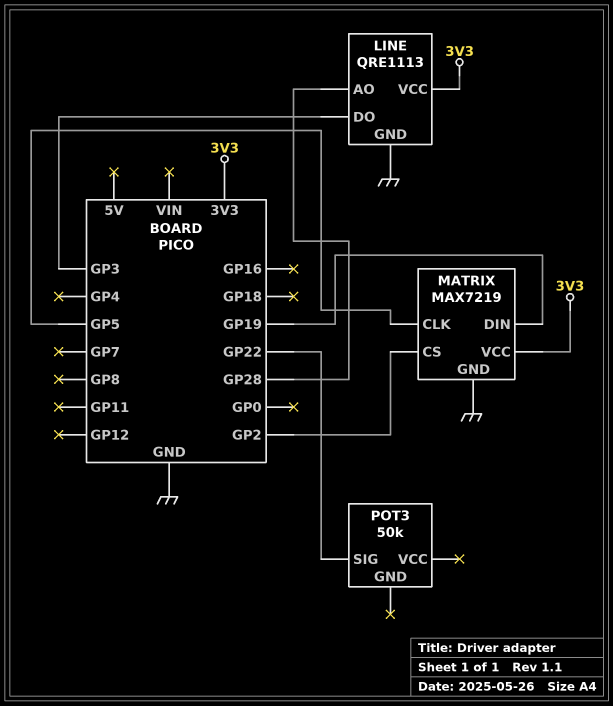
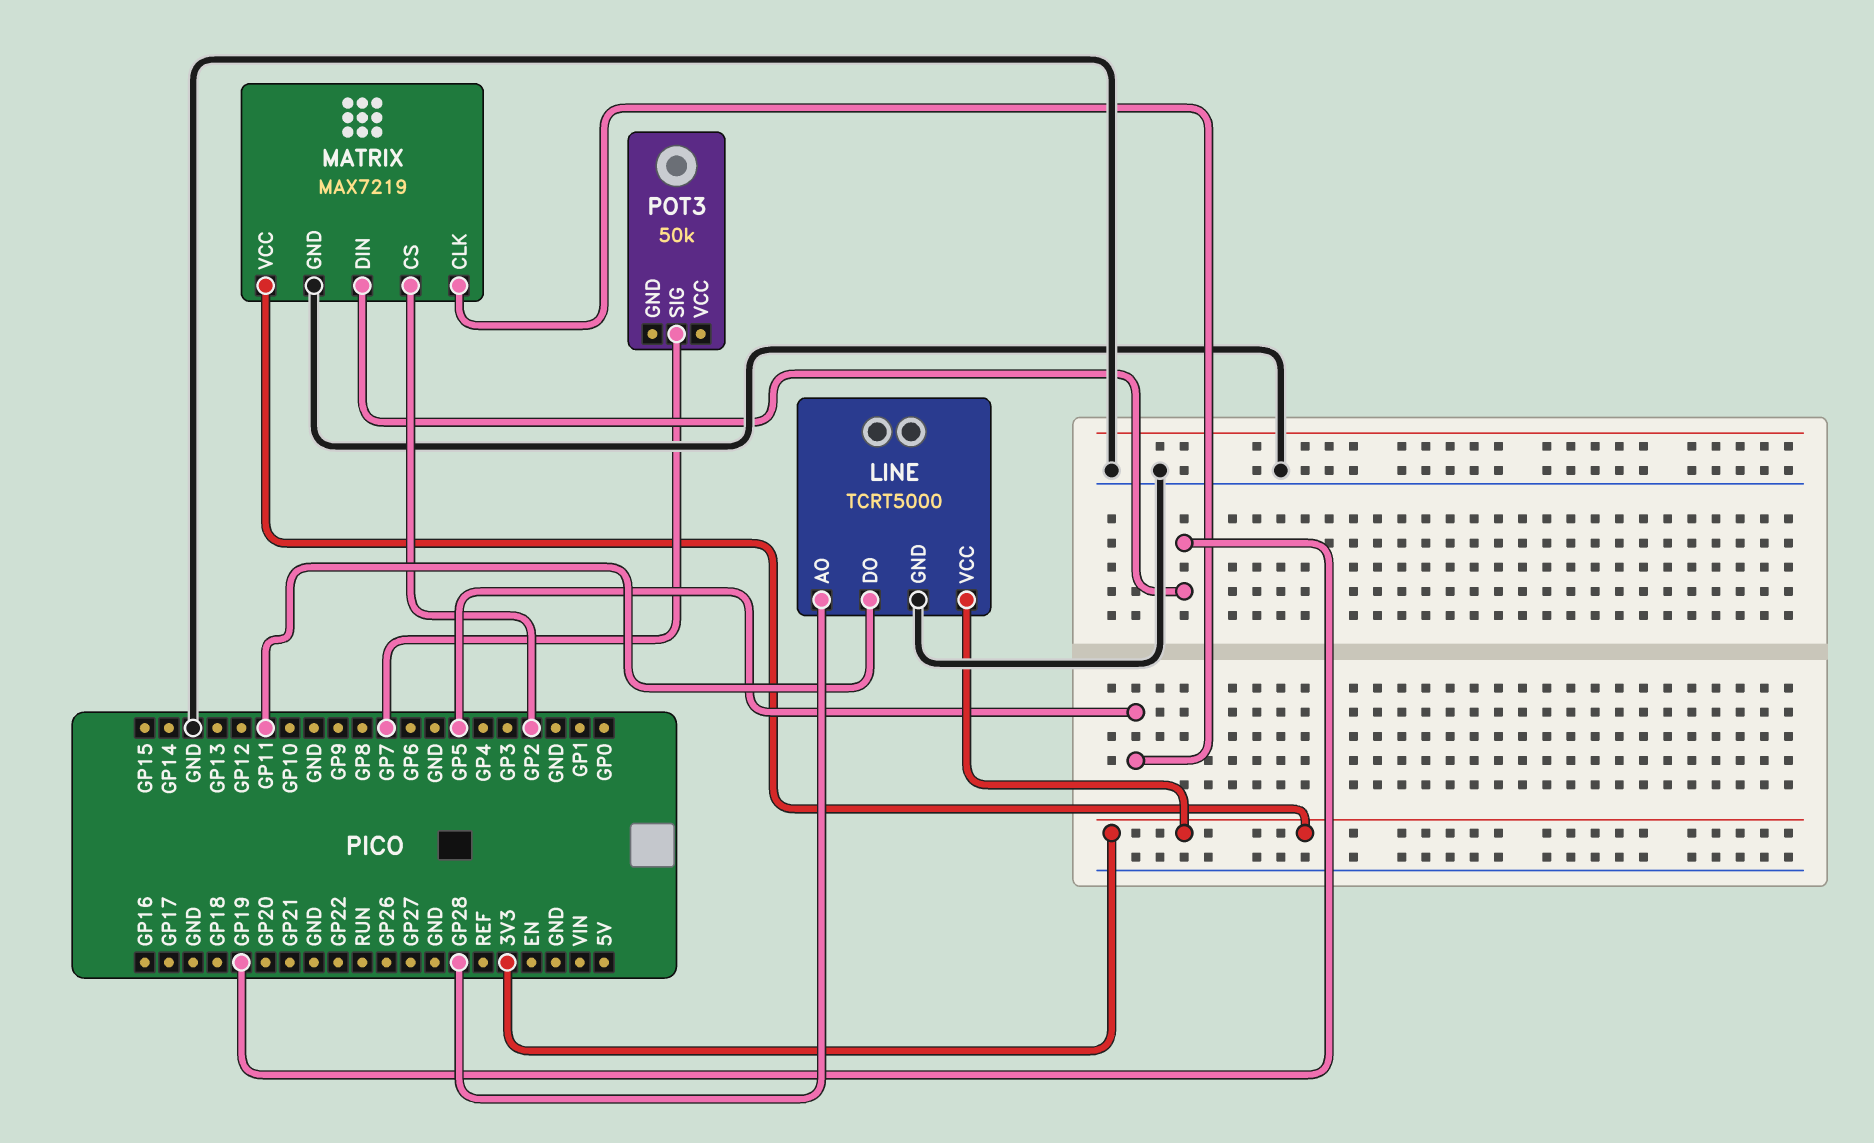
LINE: QRE1113 -> TCRT5000
LINE pin DO: GP3 -> GP11
POT3 pin SIG: GP22 -> GP7

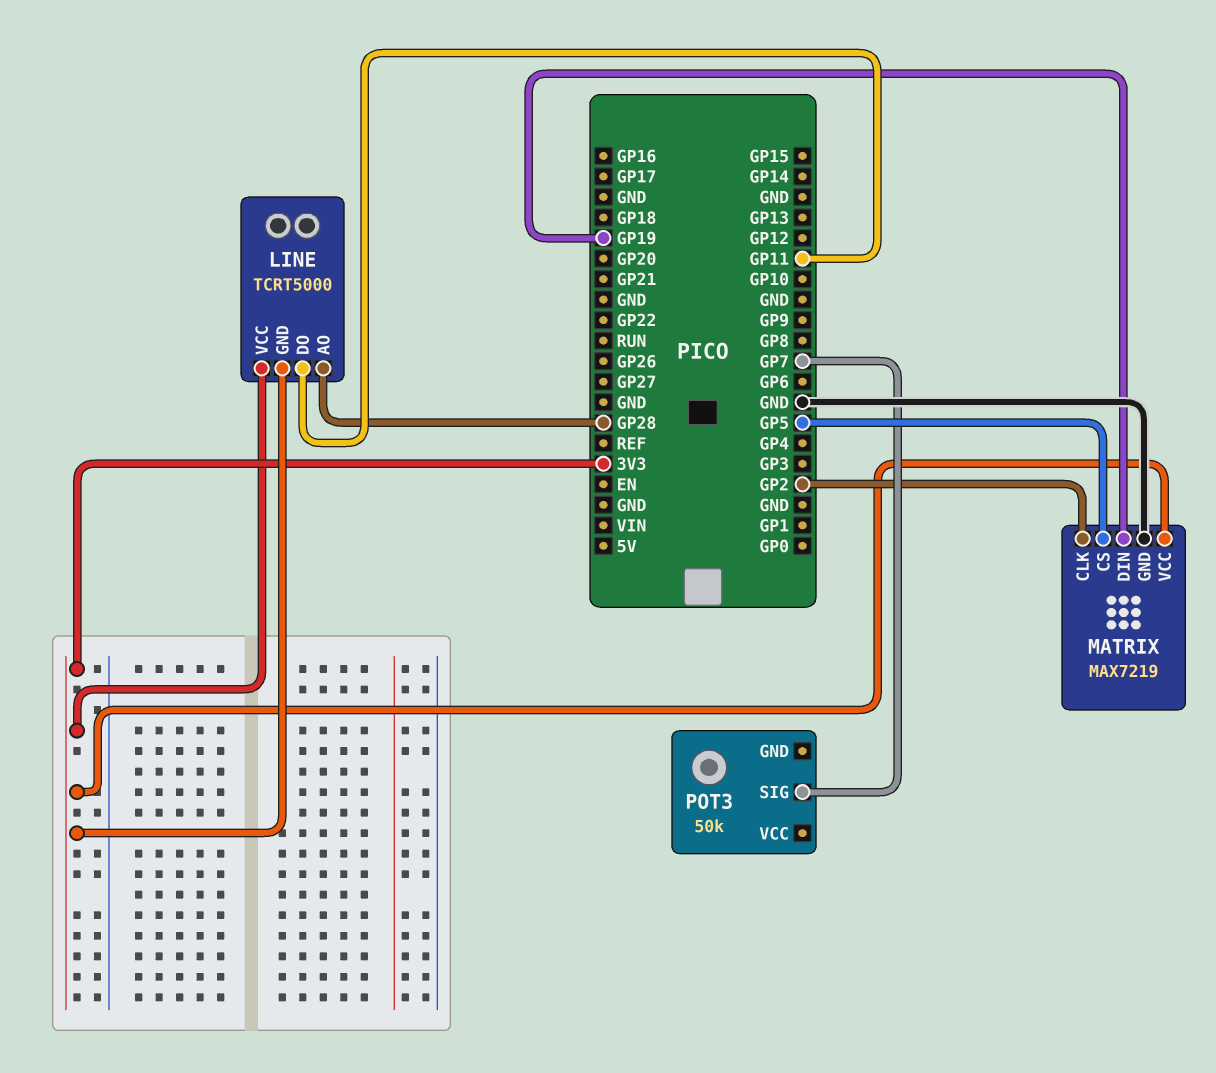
LINE pin GND: GND -> 3V3
MATRIX pin CLK: GP5 -> GP2
MATRIX pin CS: GP2 -> GP5

